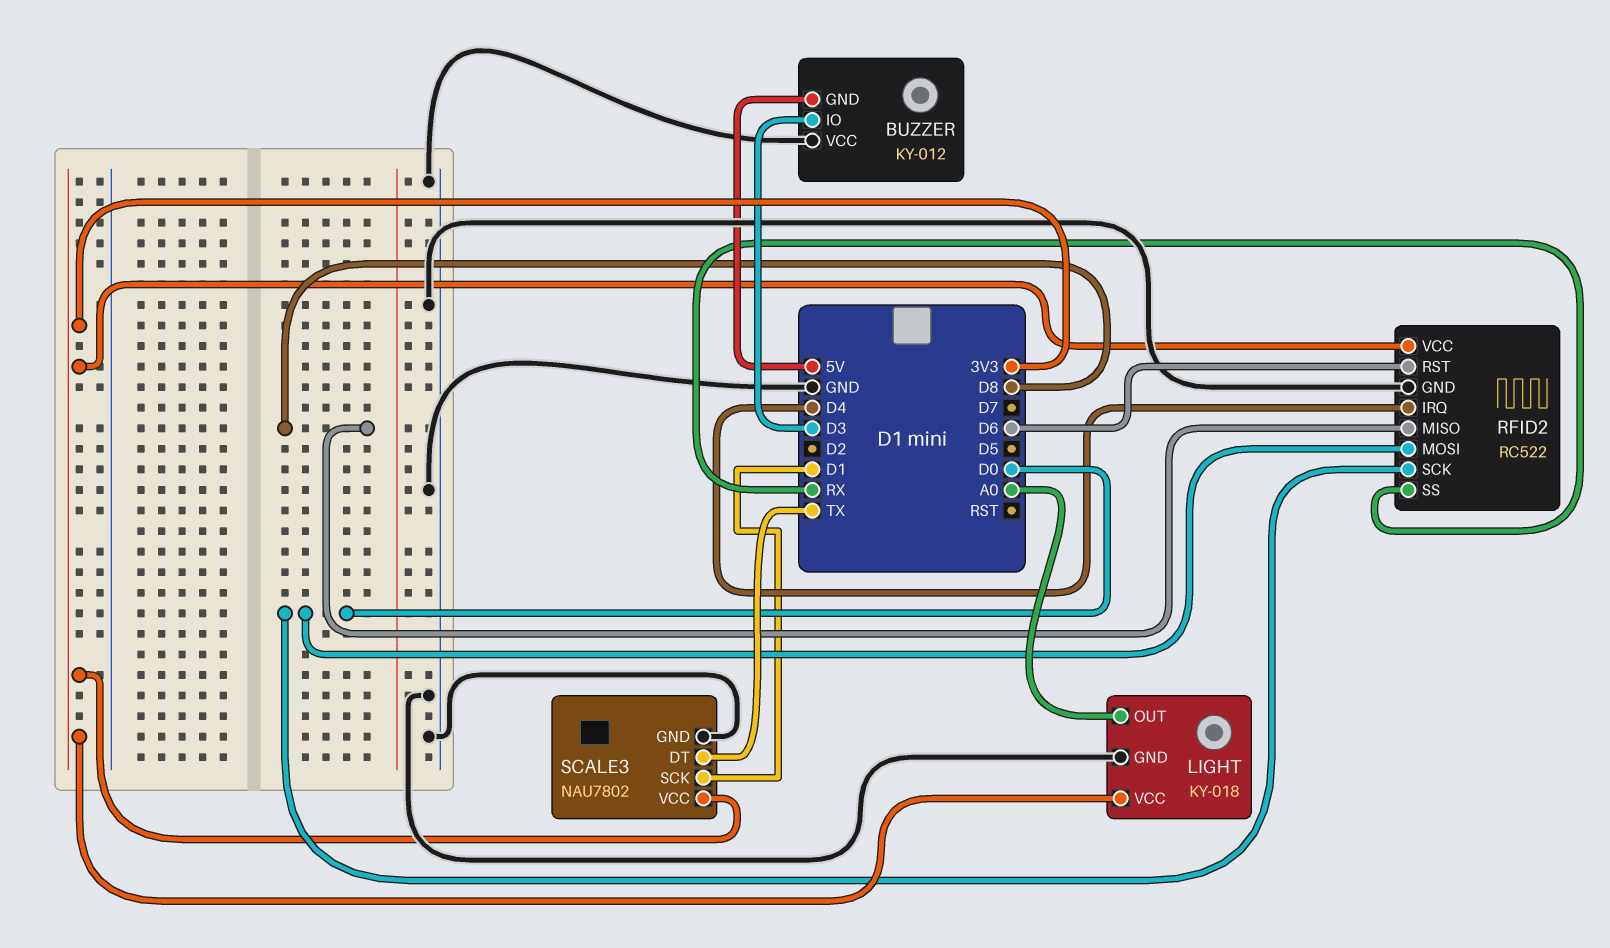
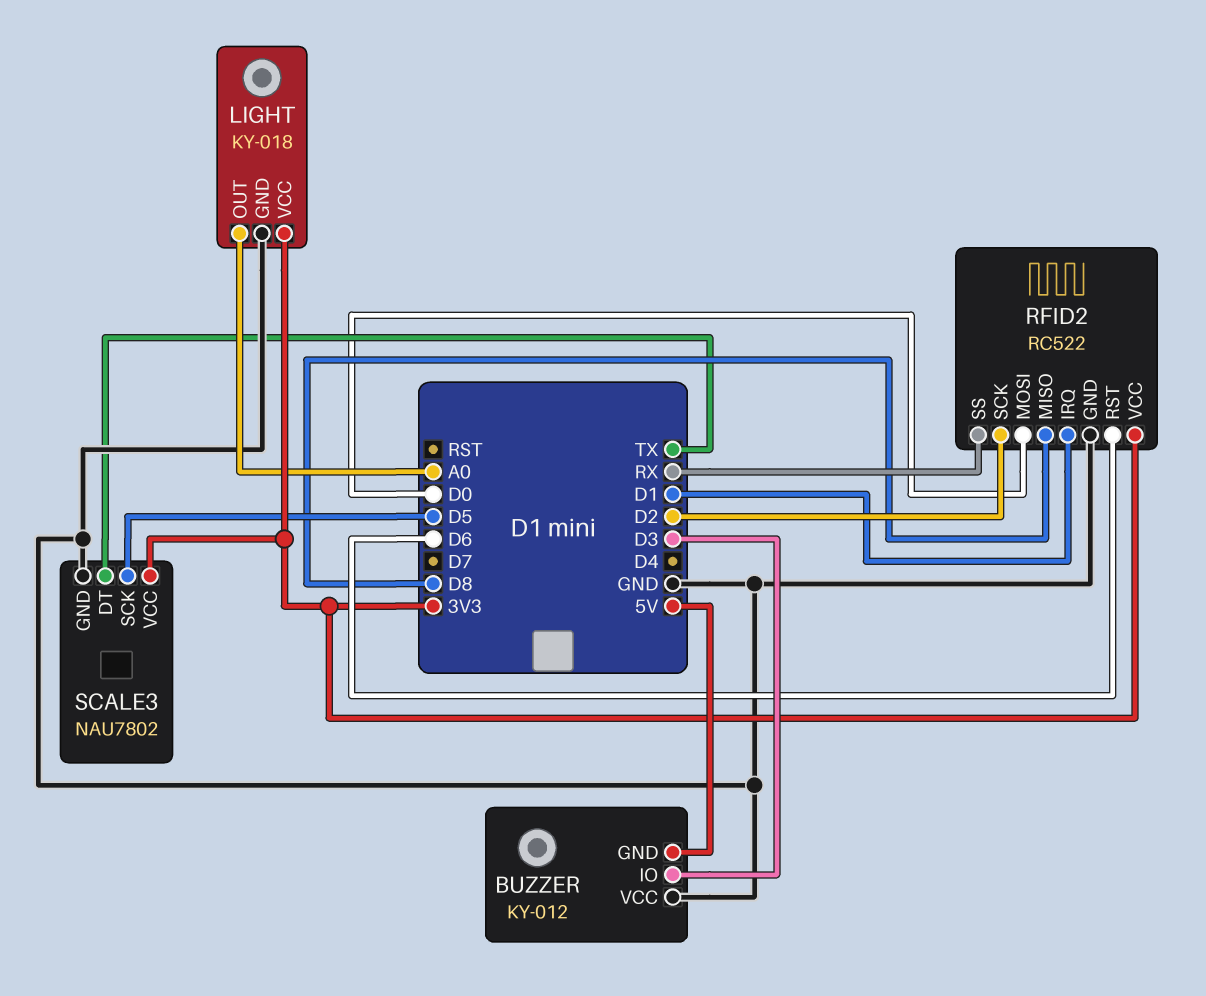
RFID2 pin IRQ: D4 -> D1
RFID2 pin SCK: D0 -> D2
SCALE3 pin SCK: D1 -> D5

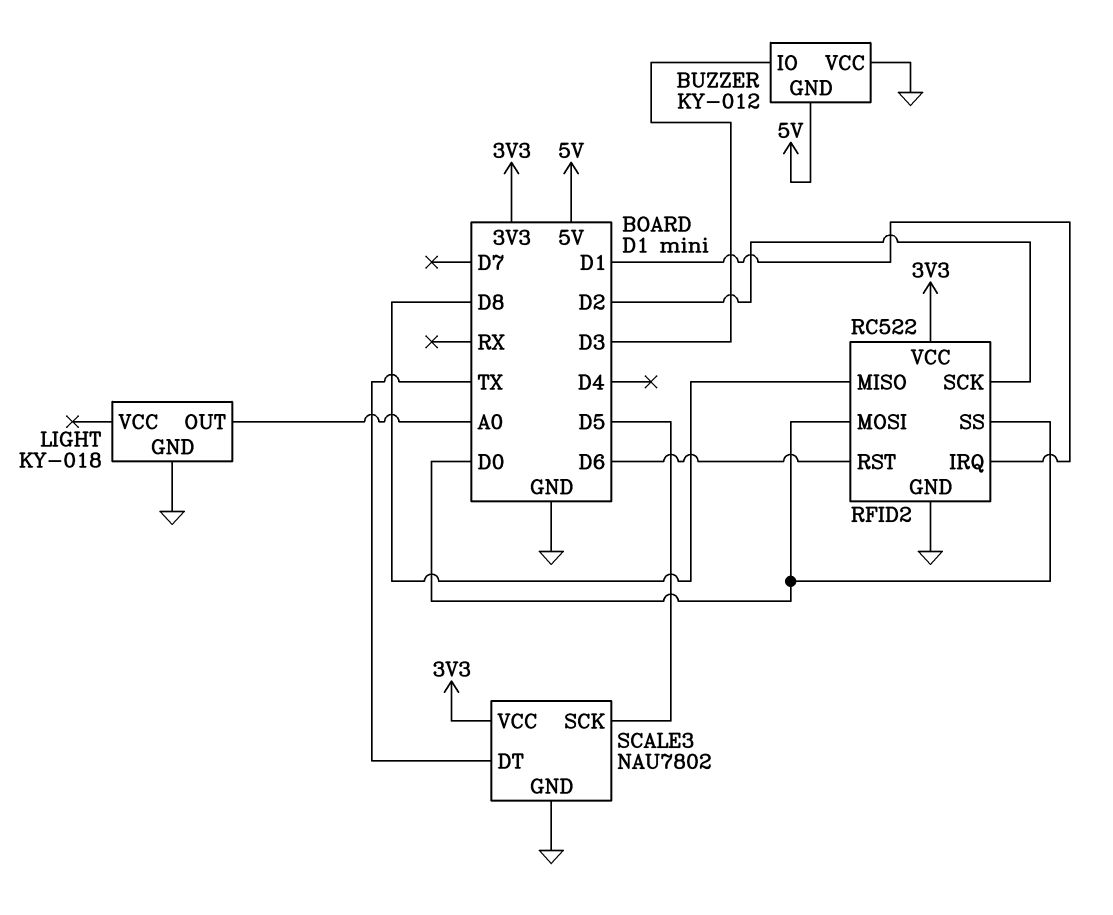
LIGHT pin VCC: 3V3 -> none
RFID2 pin SS: RX -> D0

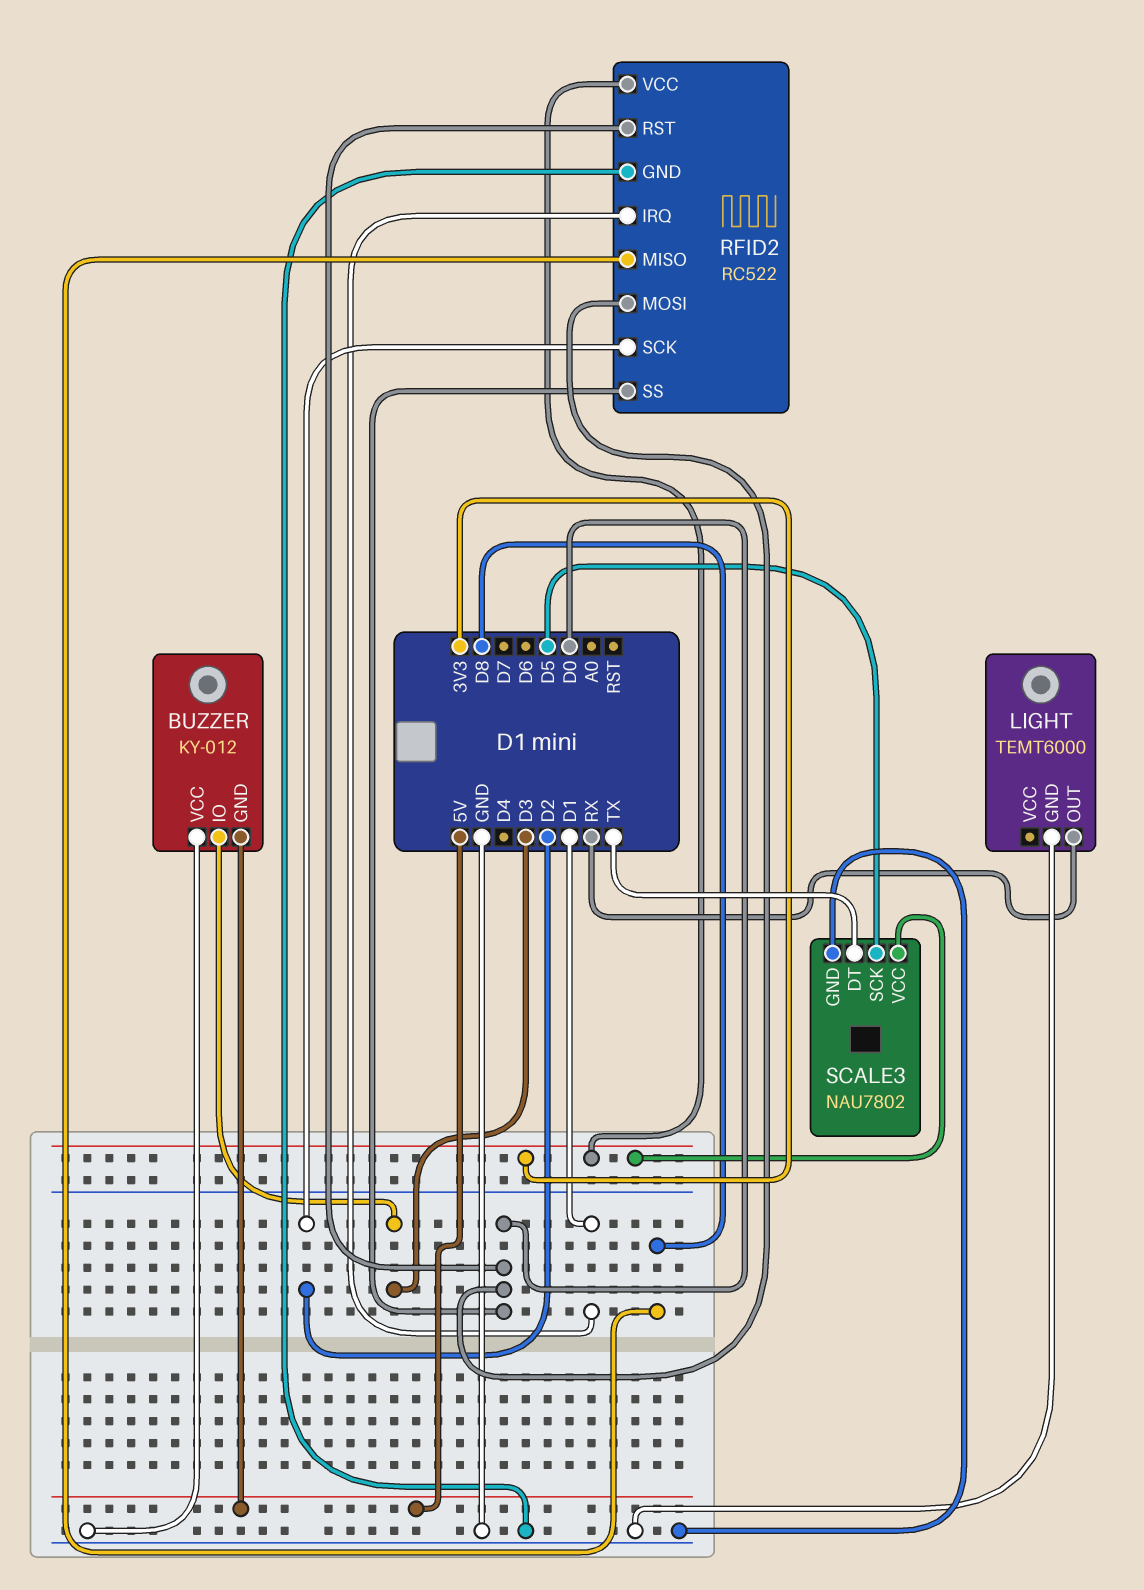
LIGHT: KY-018 -> TEMT6000
LIGHT pin OUT: A0 -> RX
RFID2 pin RST: D6 -> D0

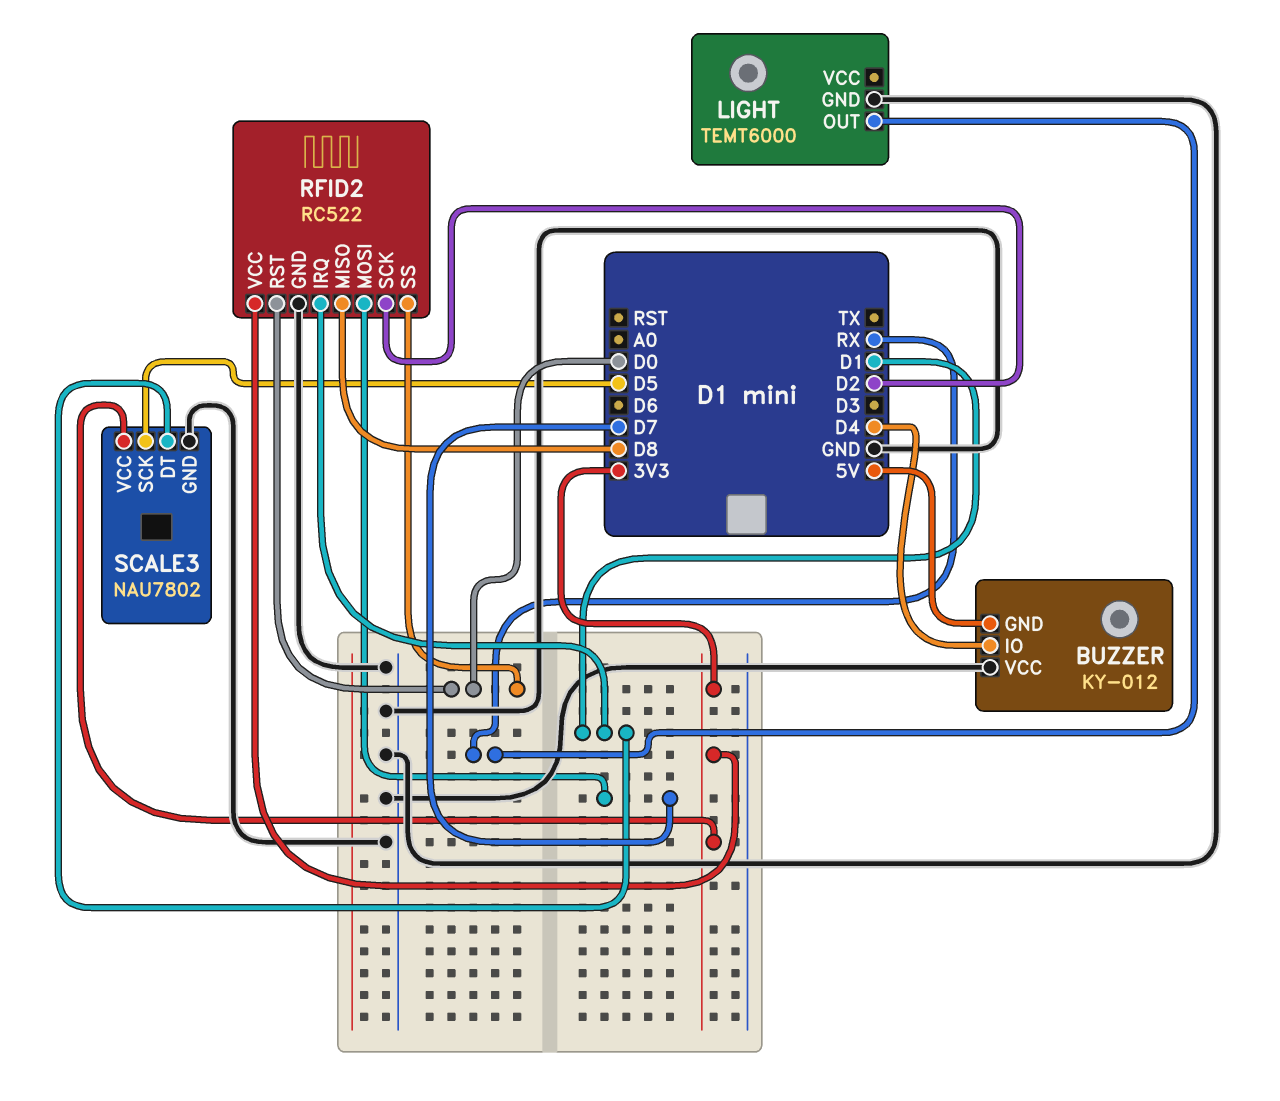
BUZZER pin IO: D3 -> D4
RFID2 pin MOSI: D0 -> D7
SCALE3 pin DT: TX -> D1

